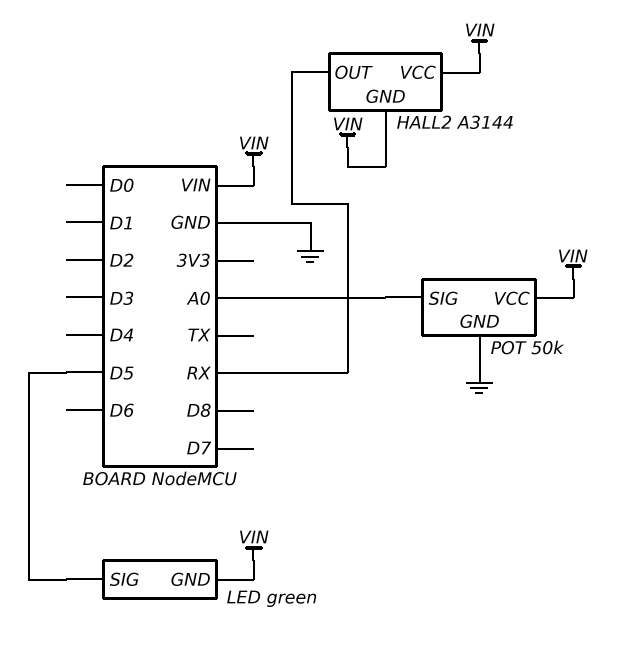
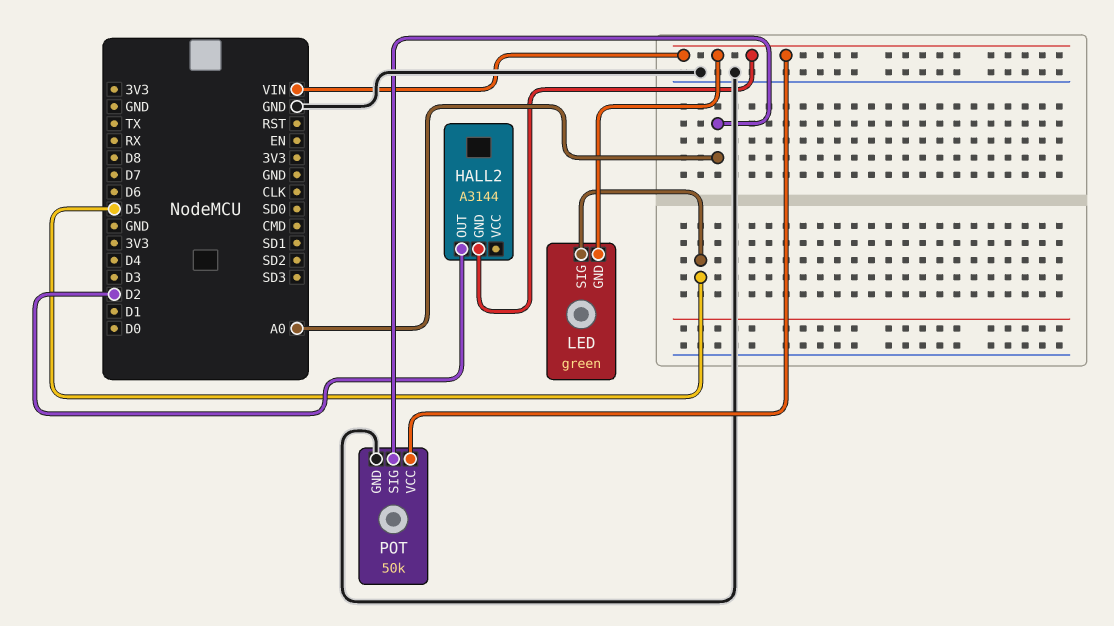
HALL2 pin OUT: RX -> D2
HALL2 pin VCC: VIN -> none

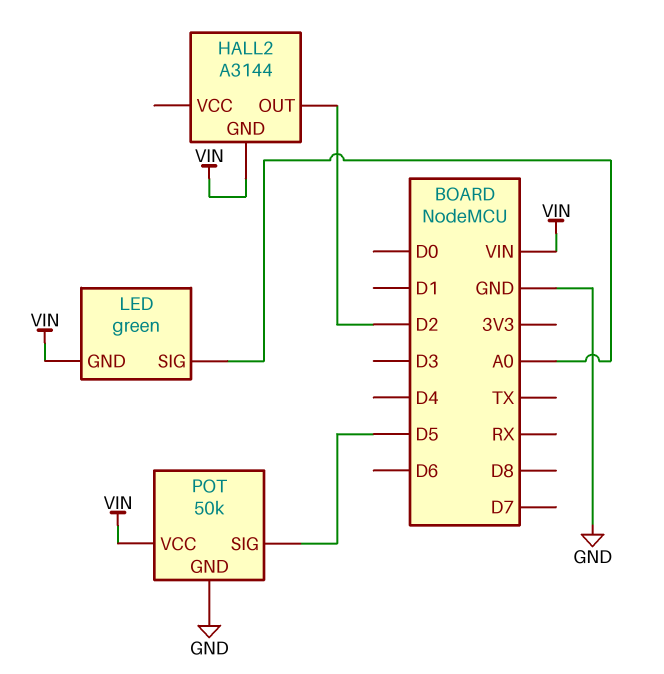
LED pin SIG: D5 -> A0
POT pin SIG: A0 -> D5

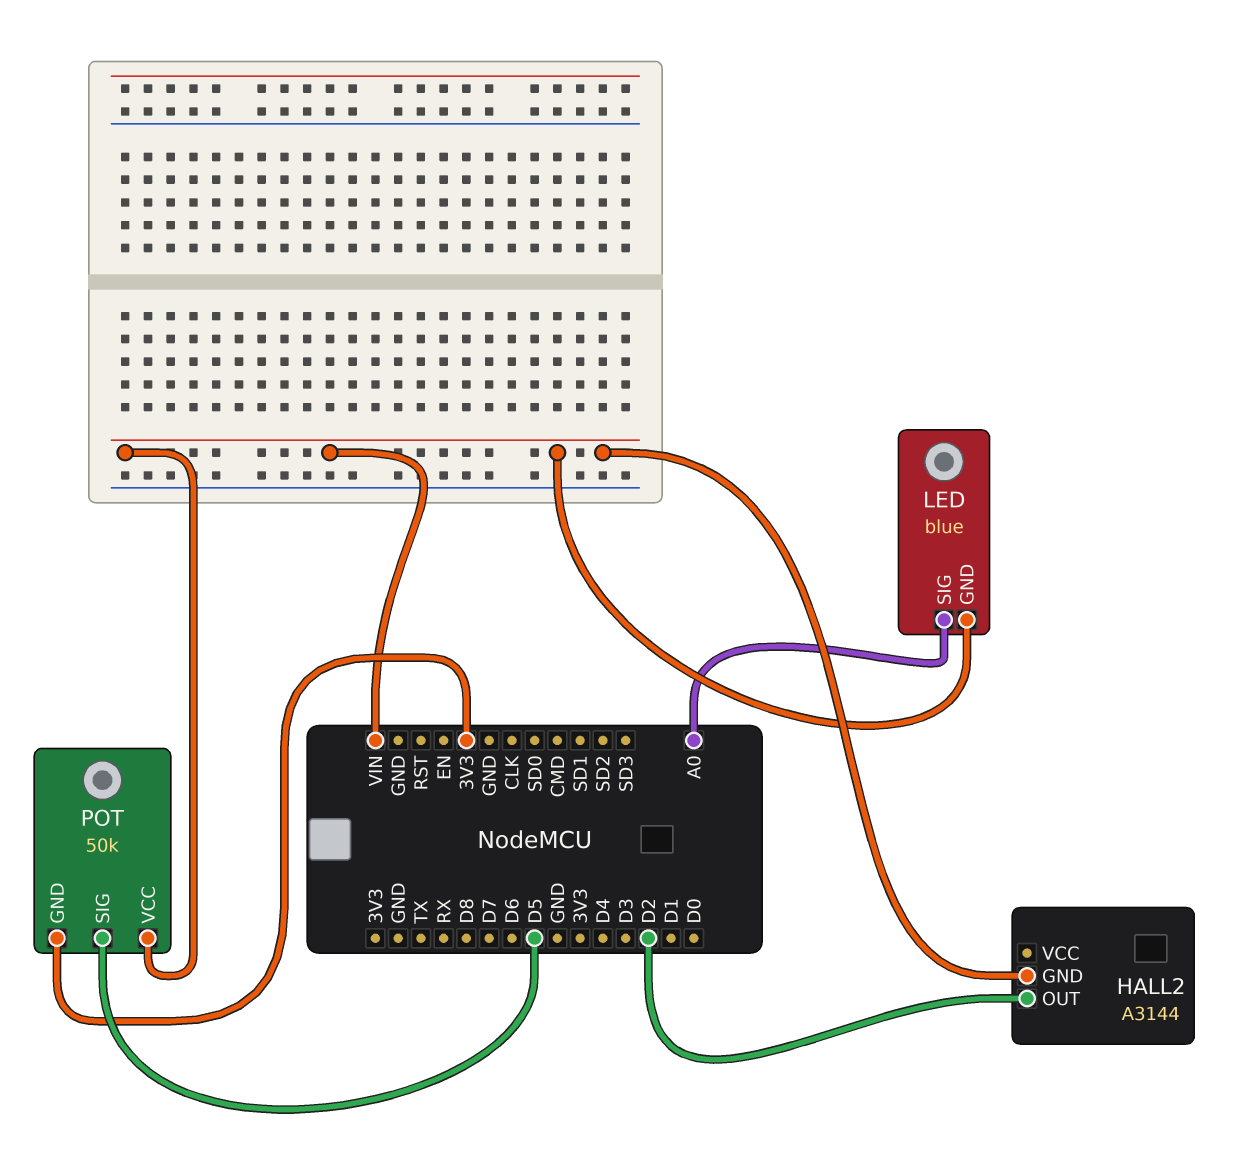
LED: green -> blue
POT pin GND: GND -> 3V3

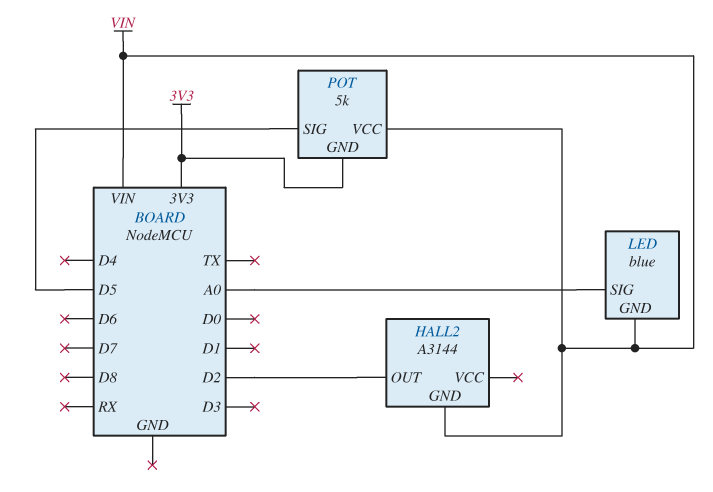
POT: 50k -> 5k

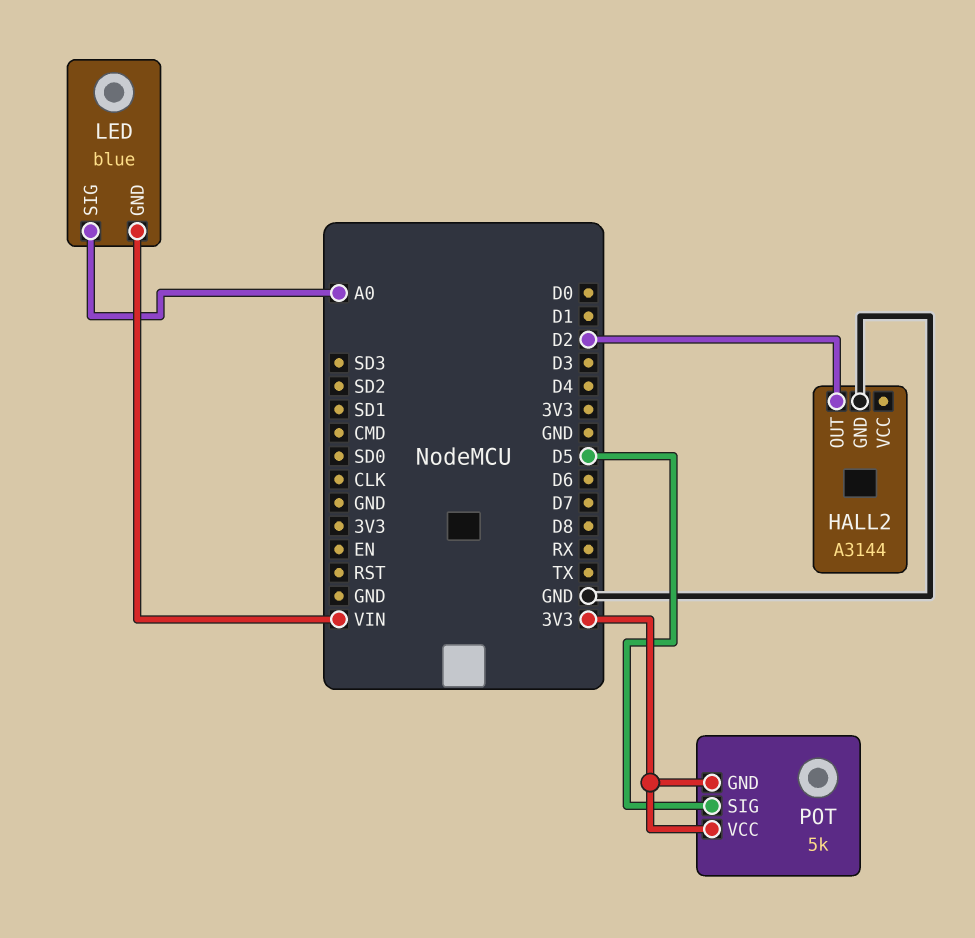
HALL2 pin GND: VIN -> GND
POT pin VCC: VIN -> 3V3

